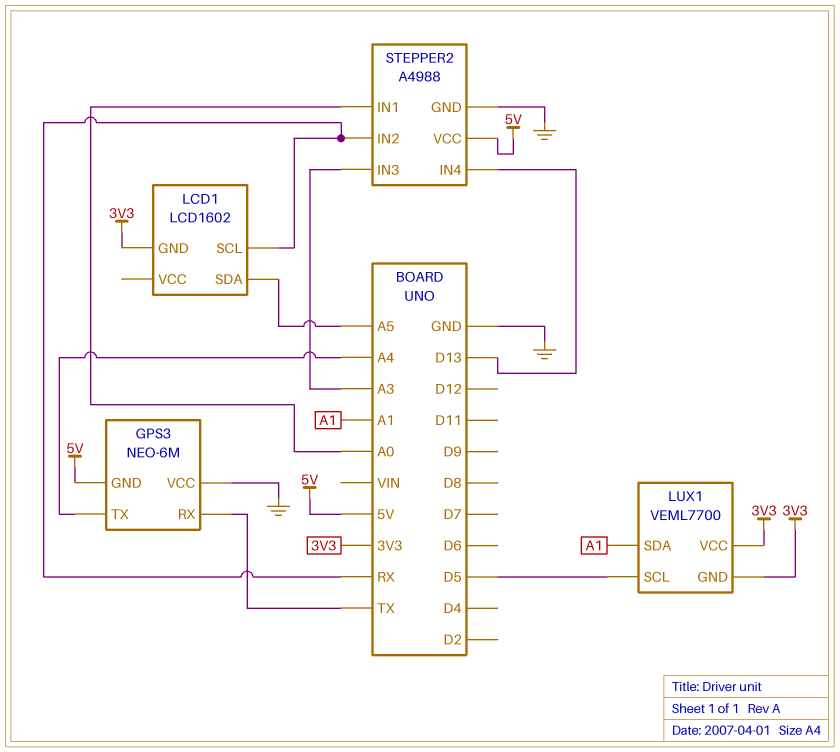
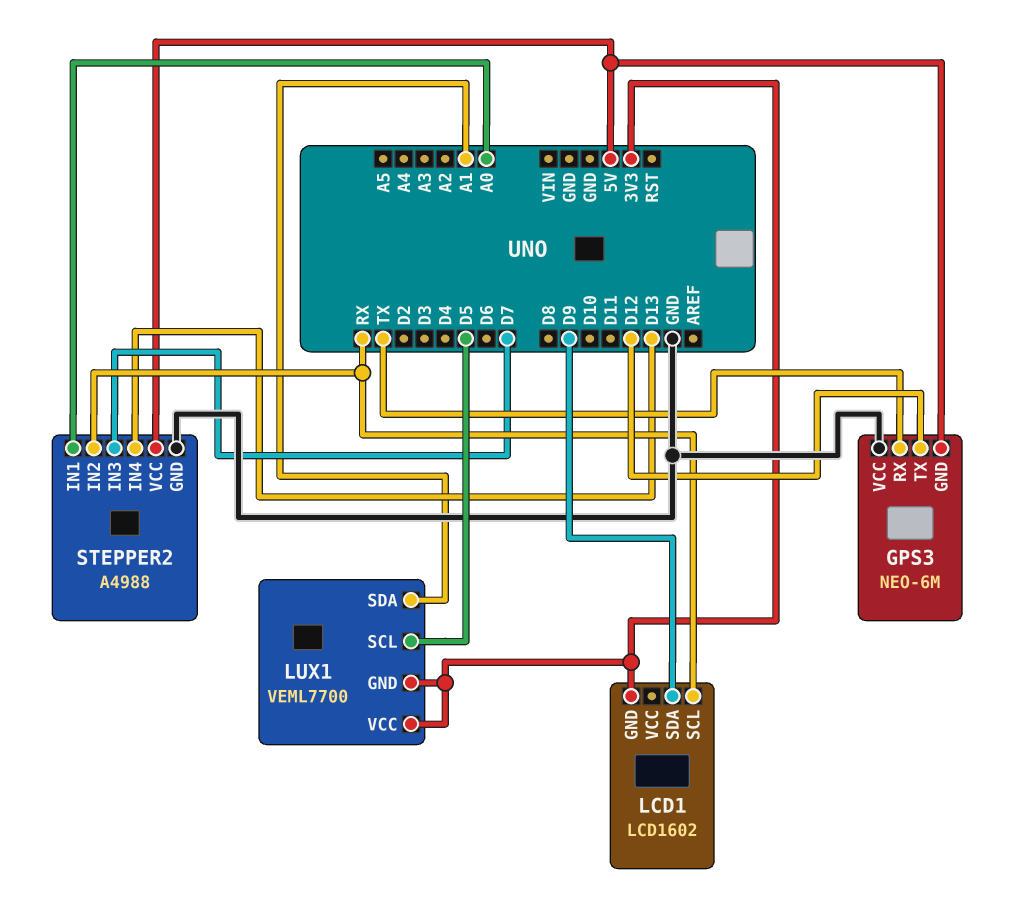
GPS3 pin TX: A4 -> D12
LCD1 pin SDA: A5 -> D9
STEPPER2 pin IN3: A3 -> D7

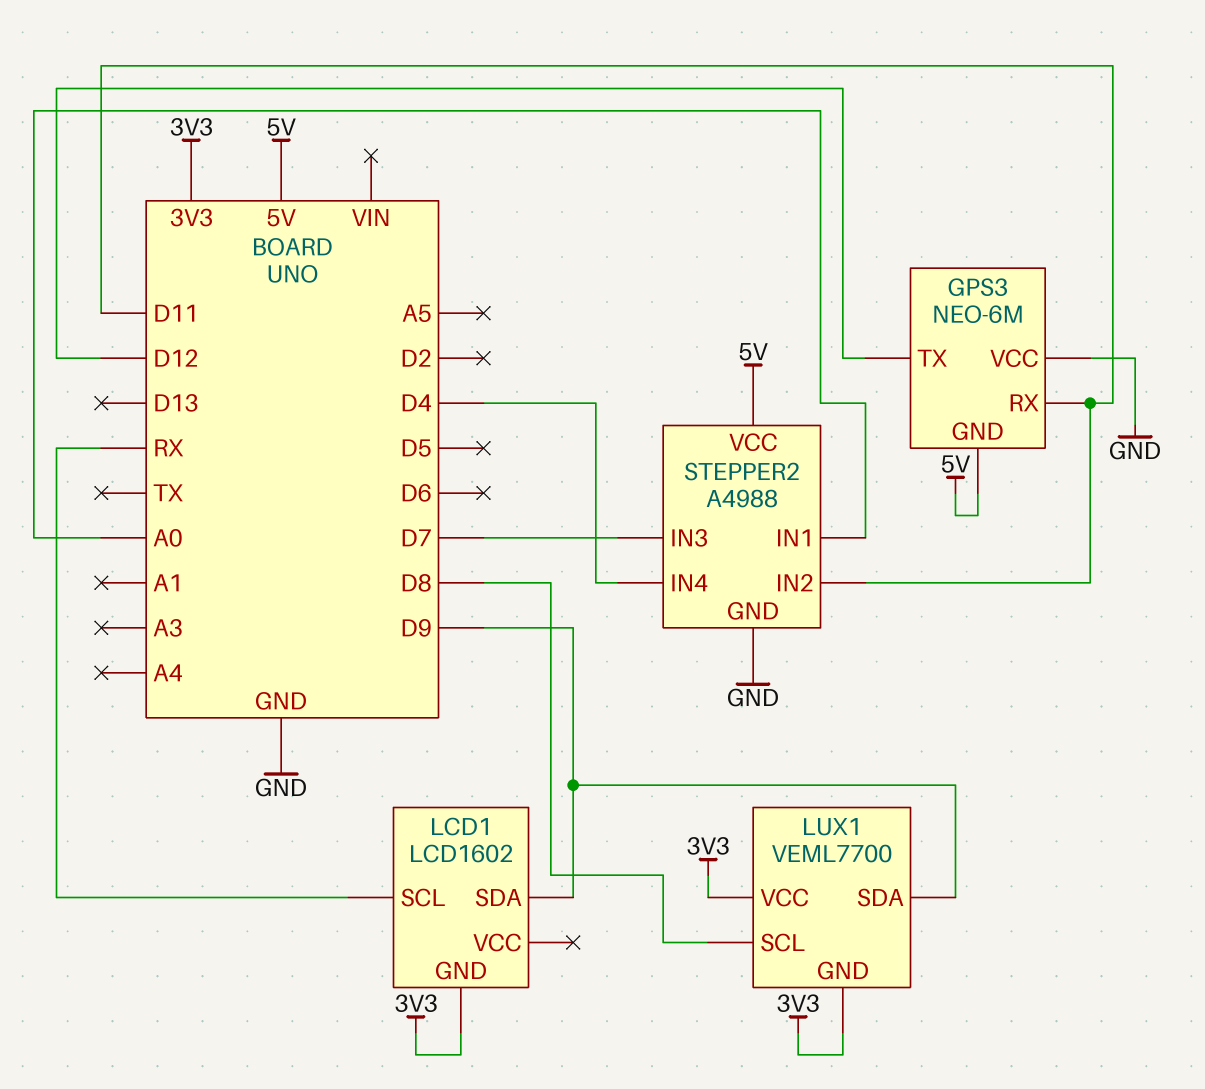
GPS3 pin RX: TX -> D11
LUX1 pin SCL: D5 -> D8
LUX1 pin SDA: A1 -> D9
STEPPER2 pin IN2: RX -> D11
STEPPER2 pin IN4: D13 -> D4

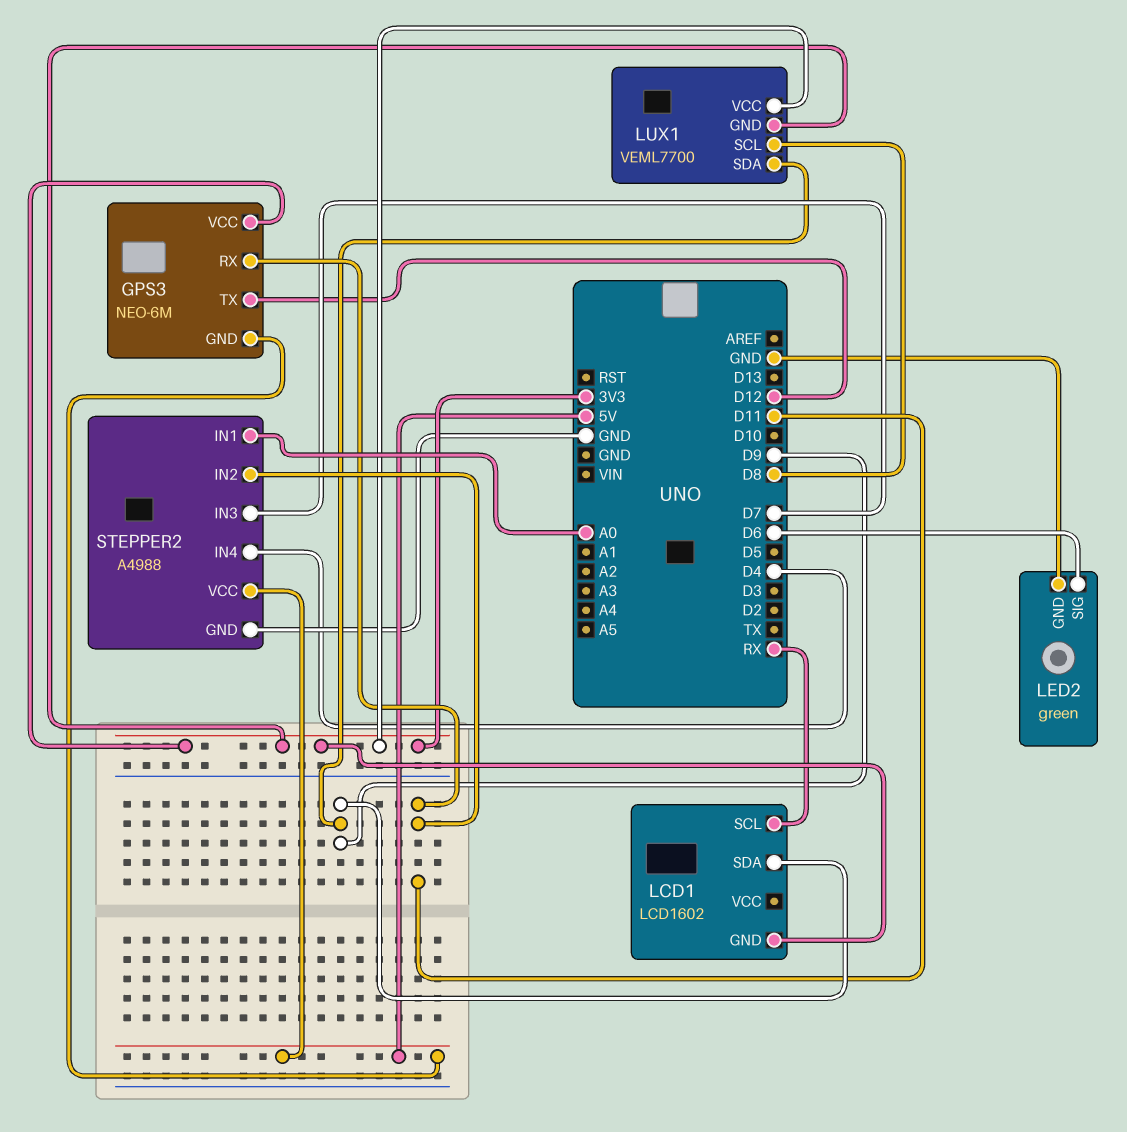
GPS3 pin VCC: GND -> 3V3
LED2: none -> green
LED2 pin GND: none -> GND
LED2 pin SIG: none -> D6

